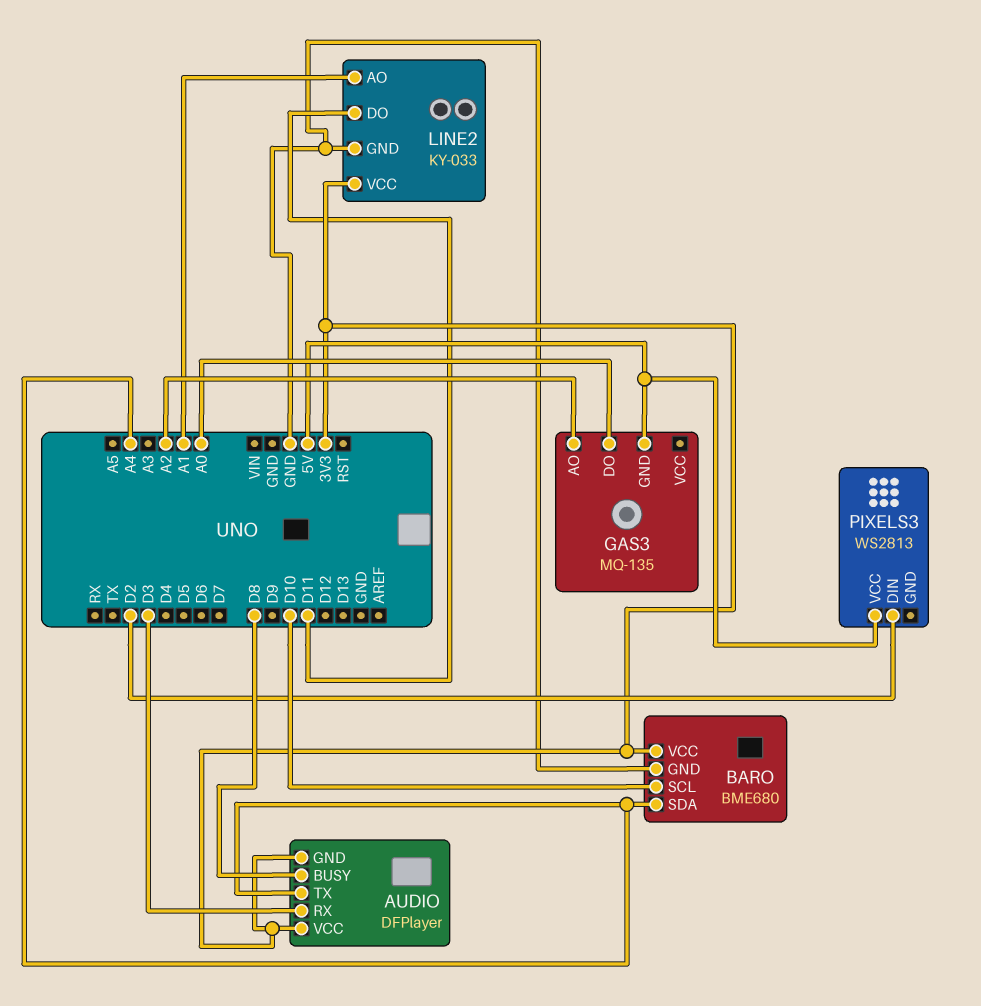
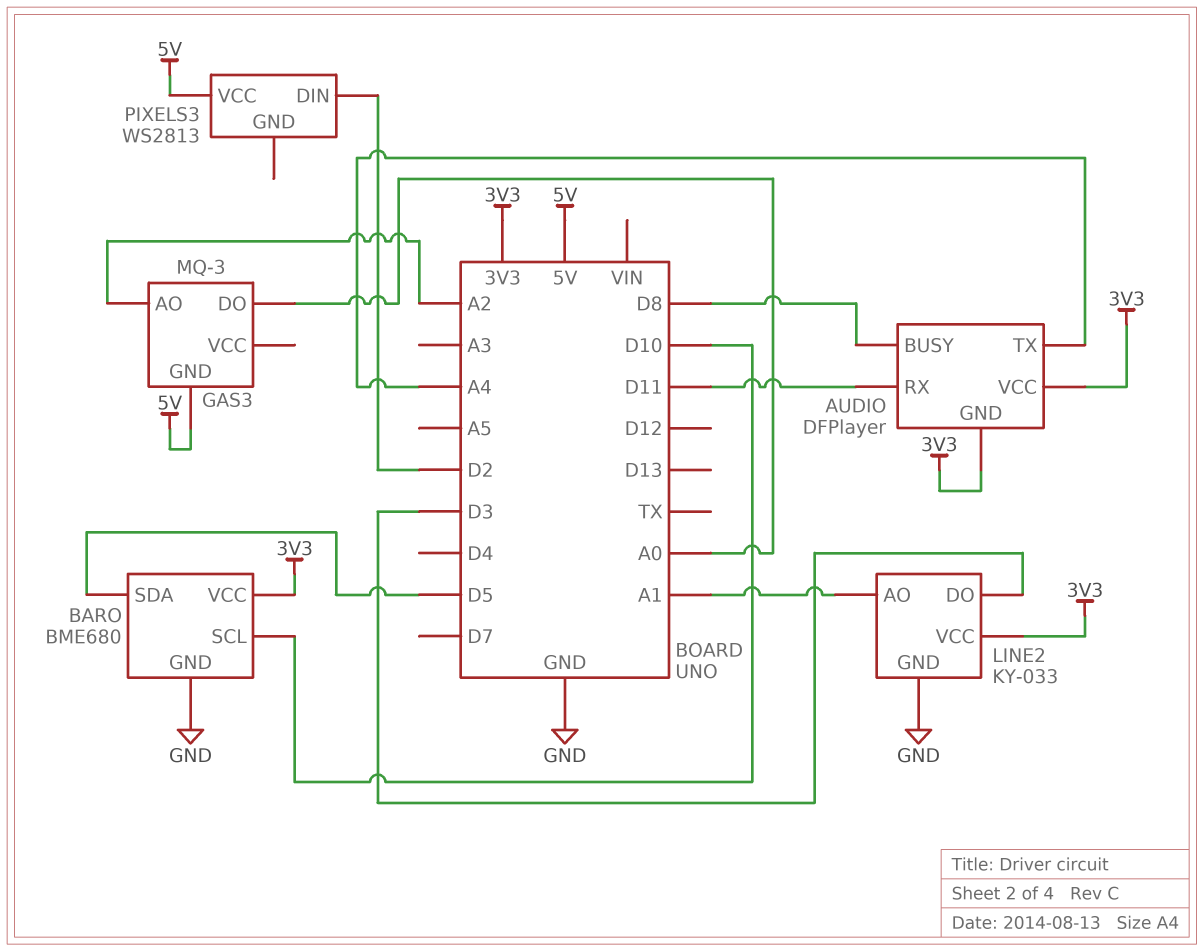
AUDIO pin RX: D3 -> D11
BARO pin SDA: A4 -> D5
GAS3: MQ-135 -> MQ-3
LINE2 pin DO: D11 -> D3

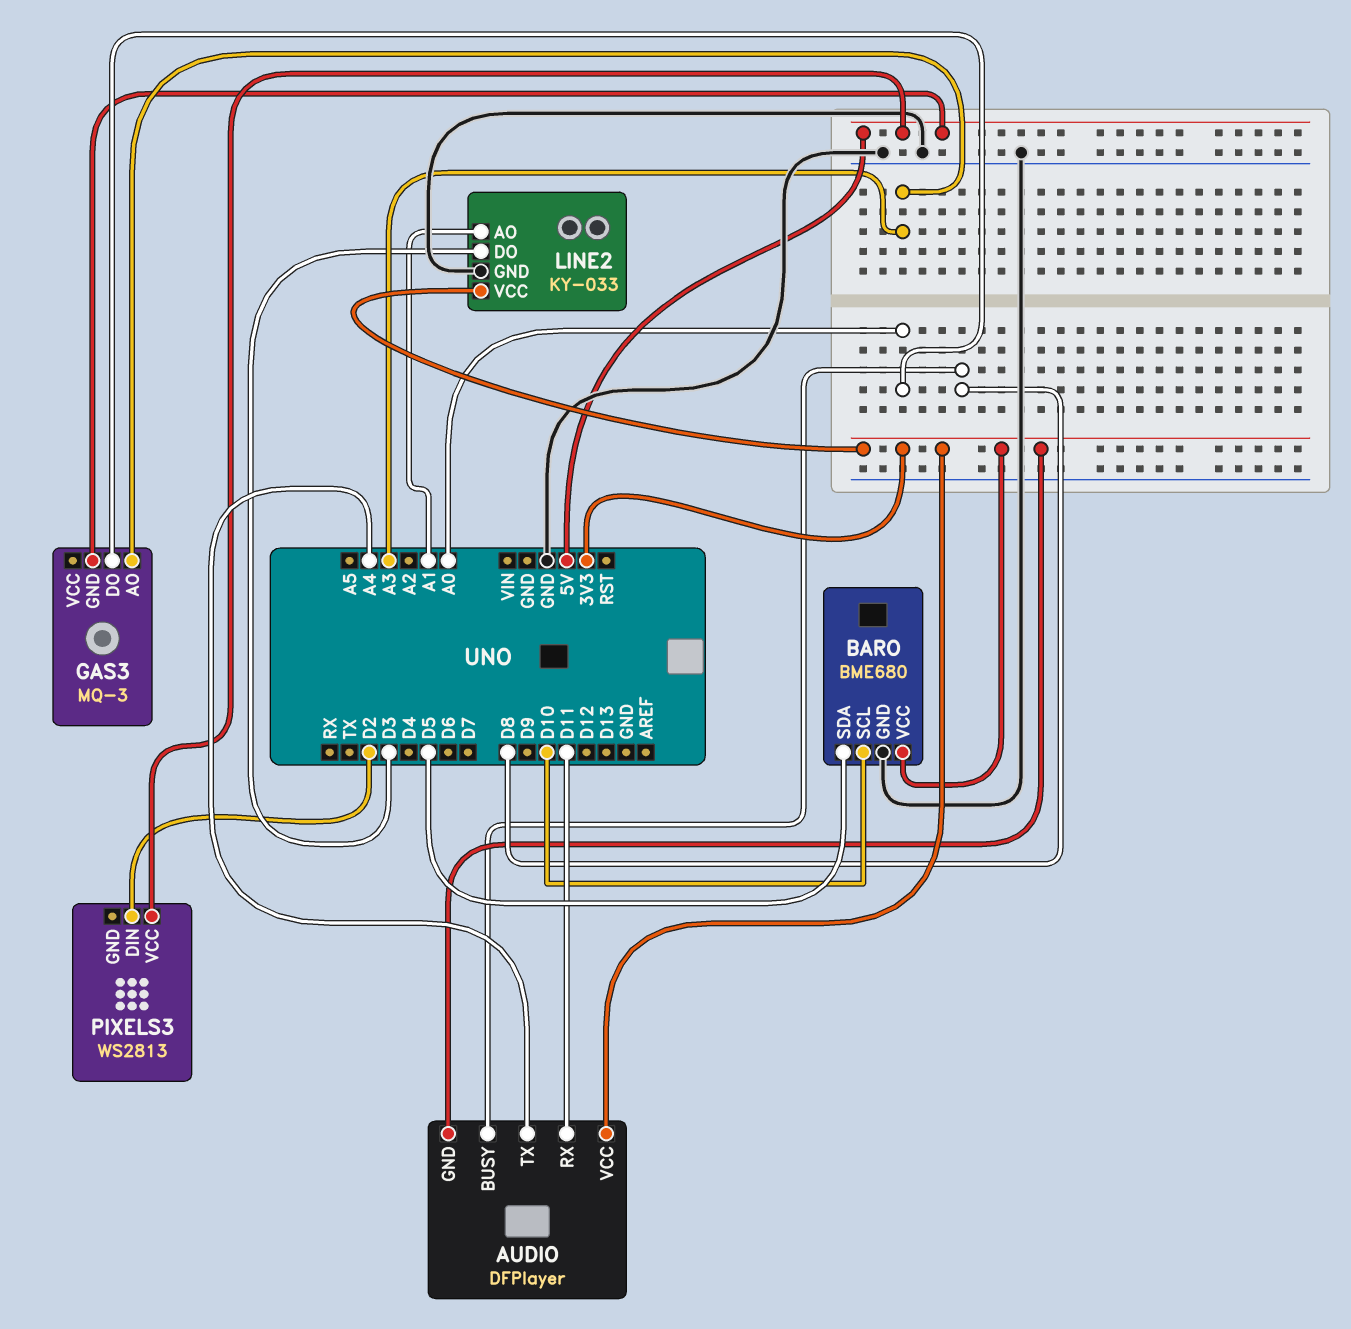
GAS3 pin AO: A2 -> A3

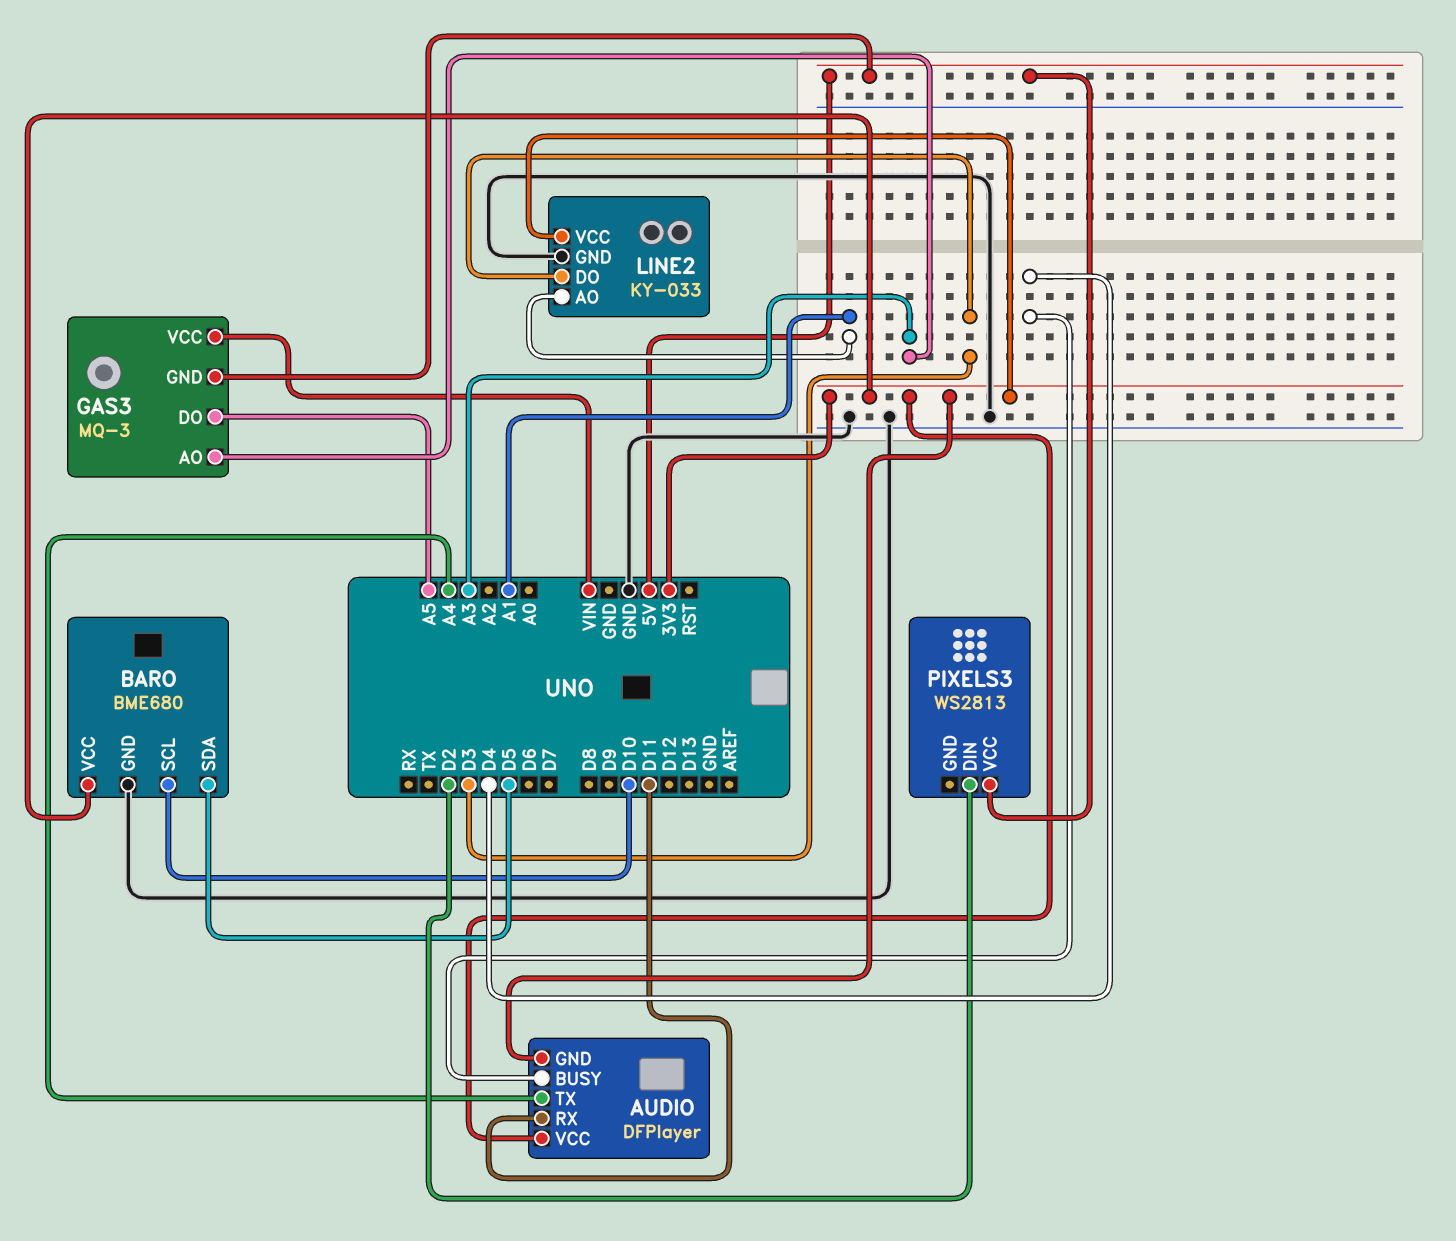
AUDIO pin BUSY: D8 -> D4
GAS3 pin DO: A0 -> A5
GAS3 pin VCC: none -> VIN

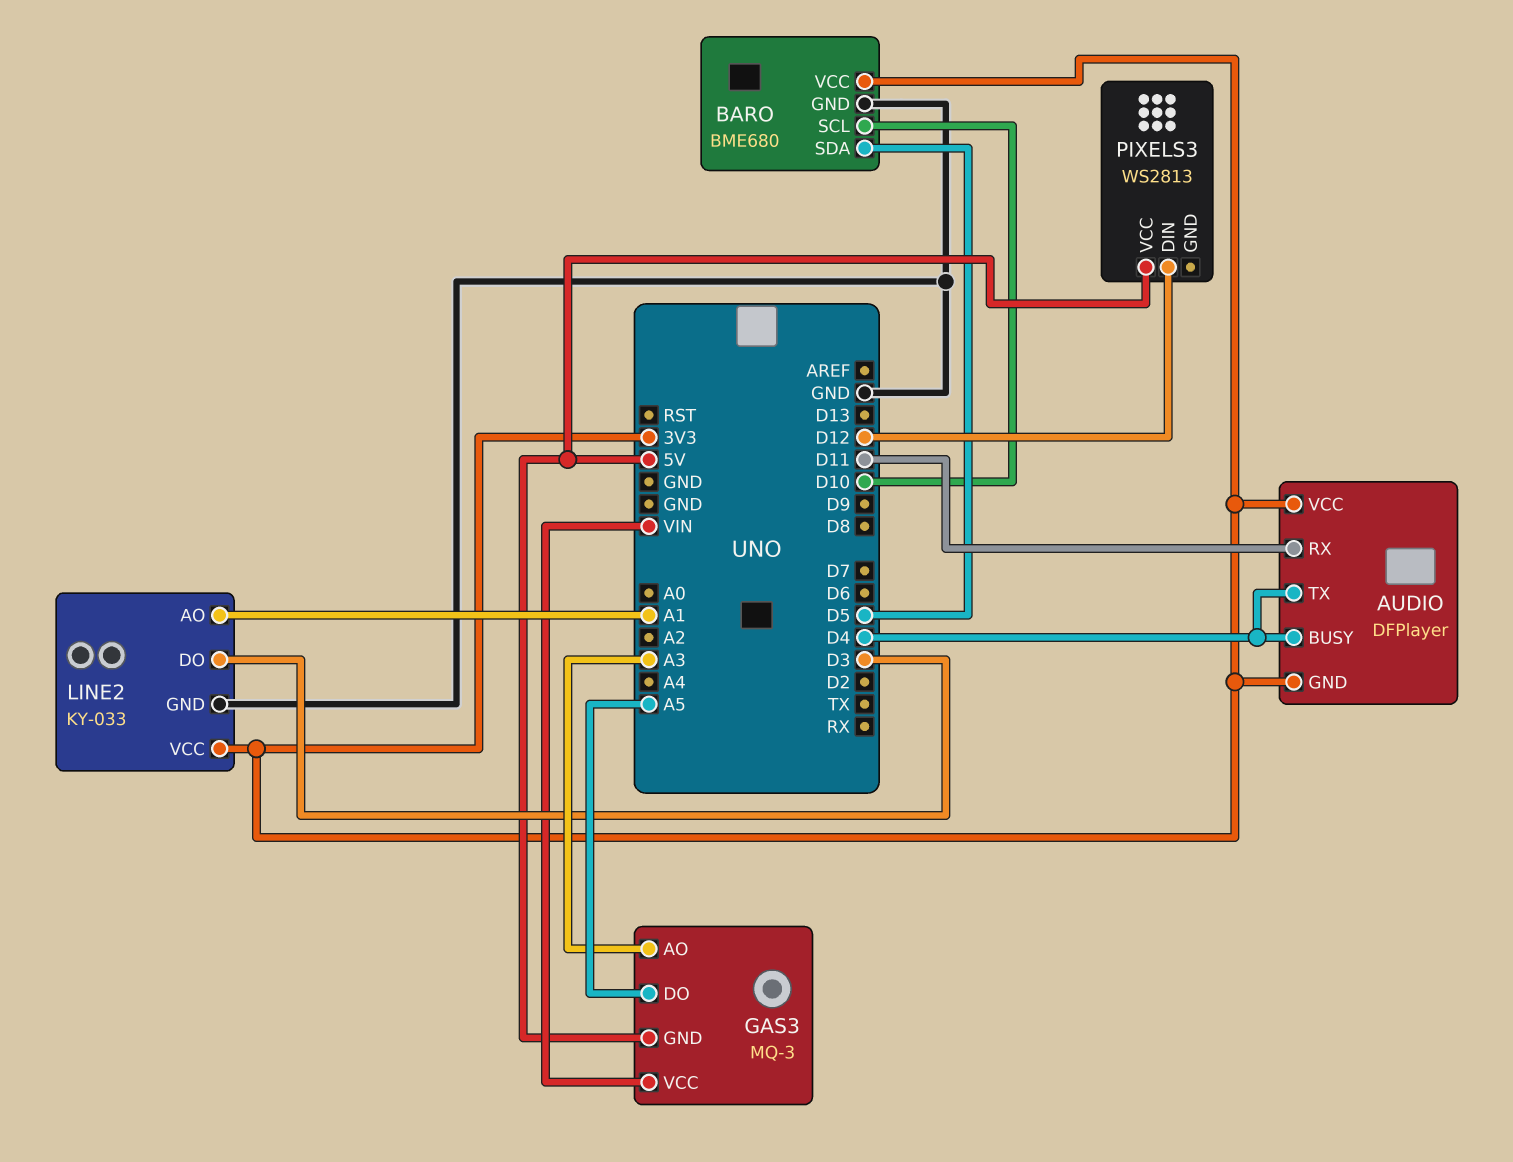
AUDIO pin TX: A4 -> D4
PIXELS3 pin DIN: D2 -> D12

